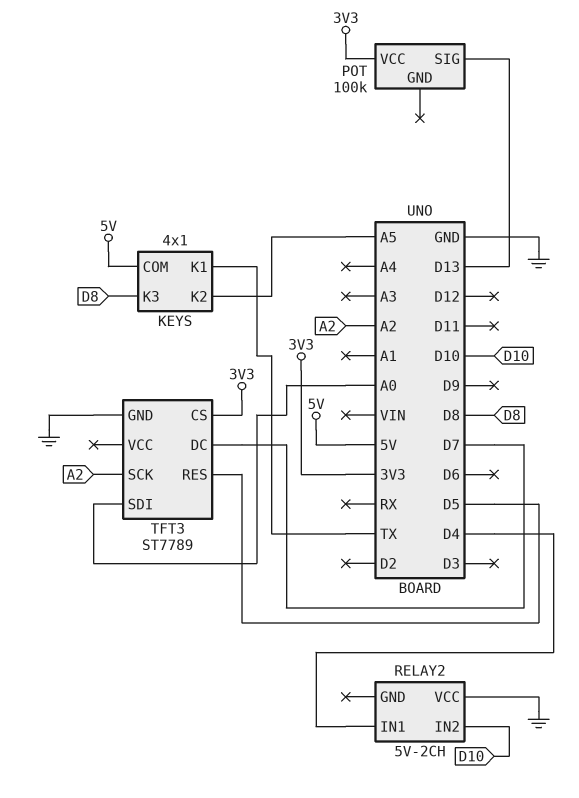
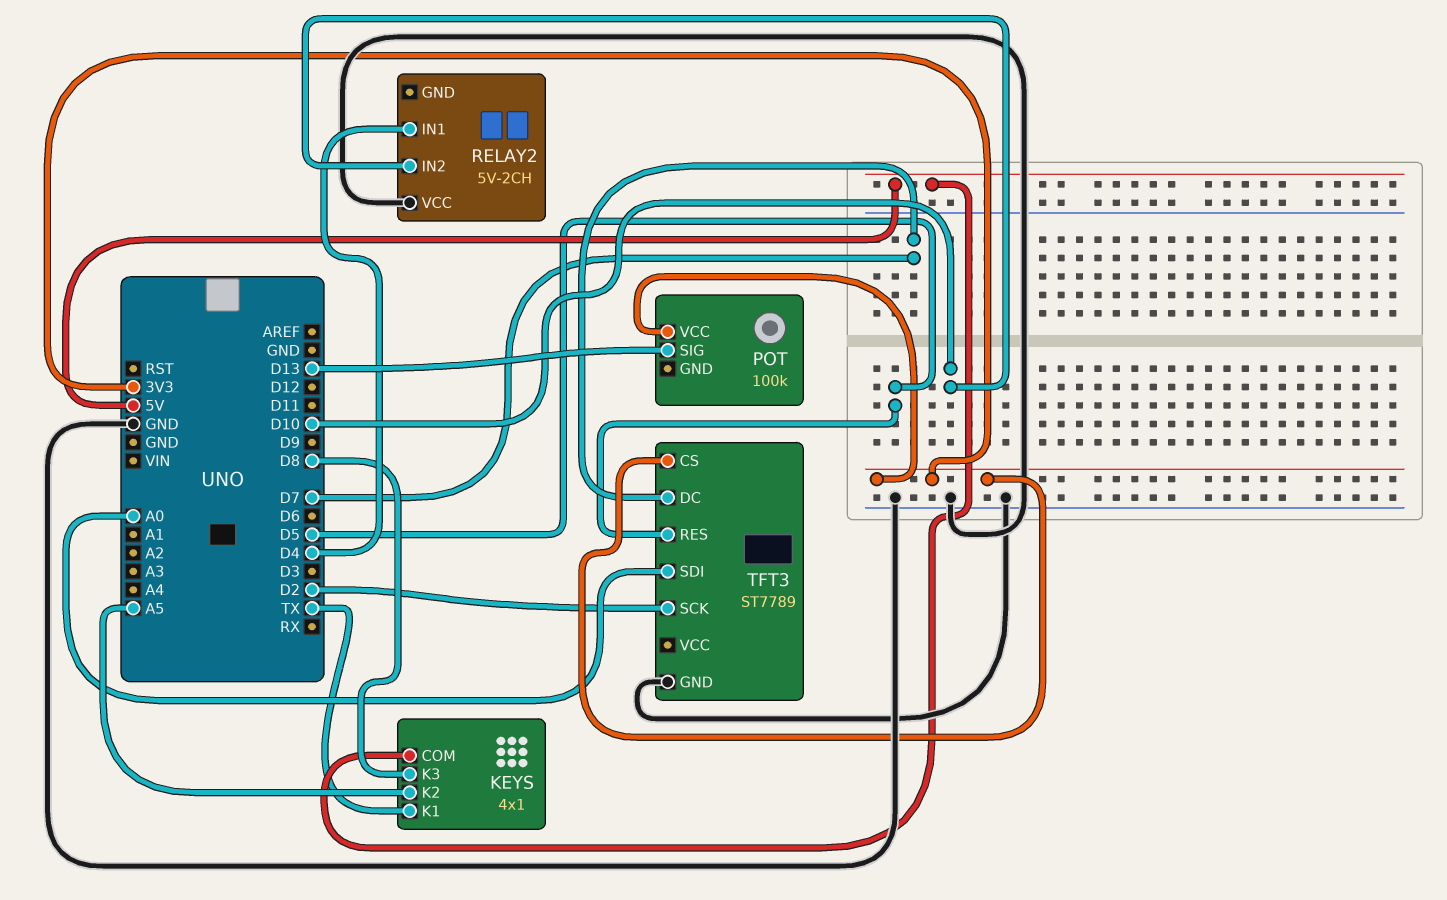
TFT3 pin SCK: A2 -> D2

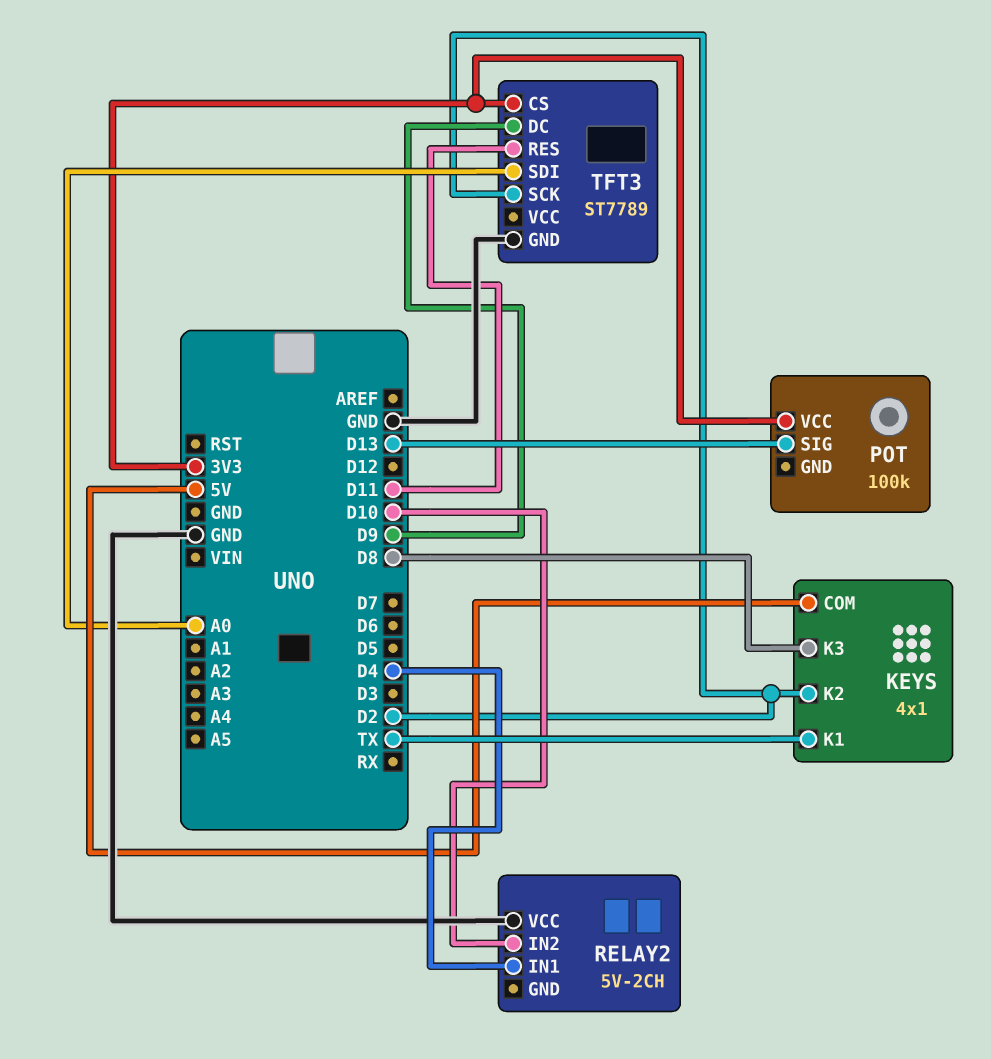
KEYS pin K2: A5 -> D2
TFT3 pin DC: D7 -> D9
TFT3 pin RES: D5 -> D11

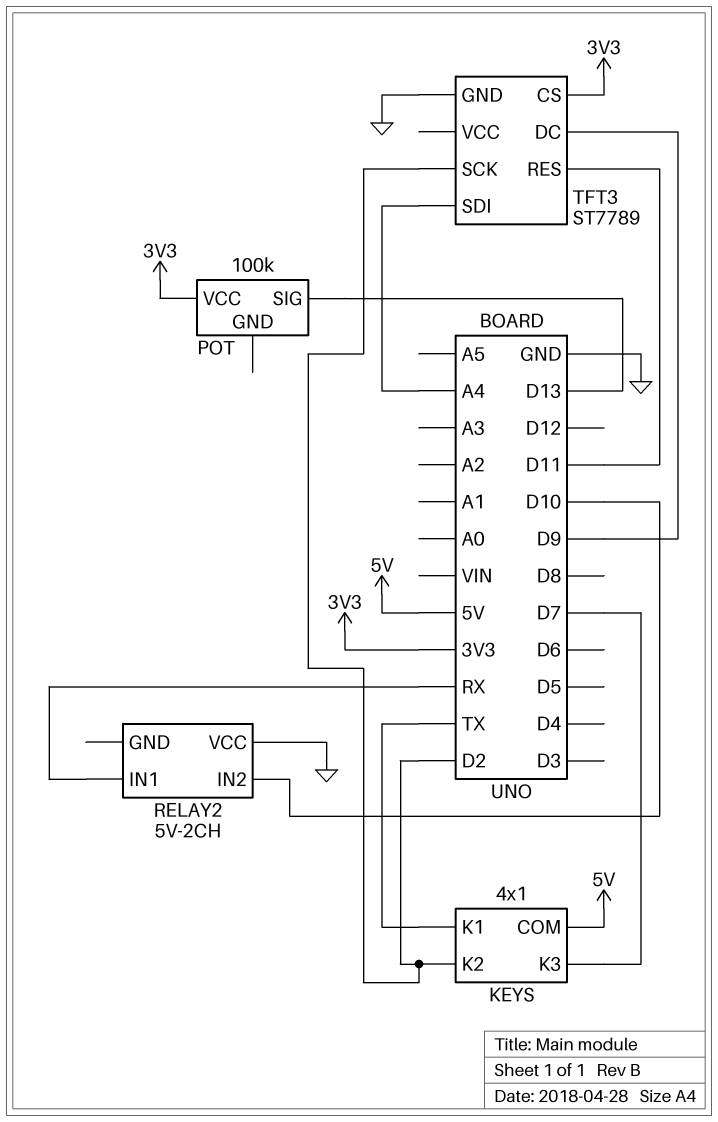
KEYS pin K3: D8 -> D7
RELAY2 pin IN1: D4 -> RX
TFT3 pin SDI: A0 -> A4

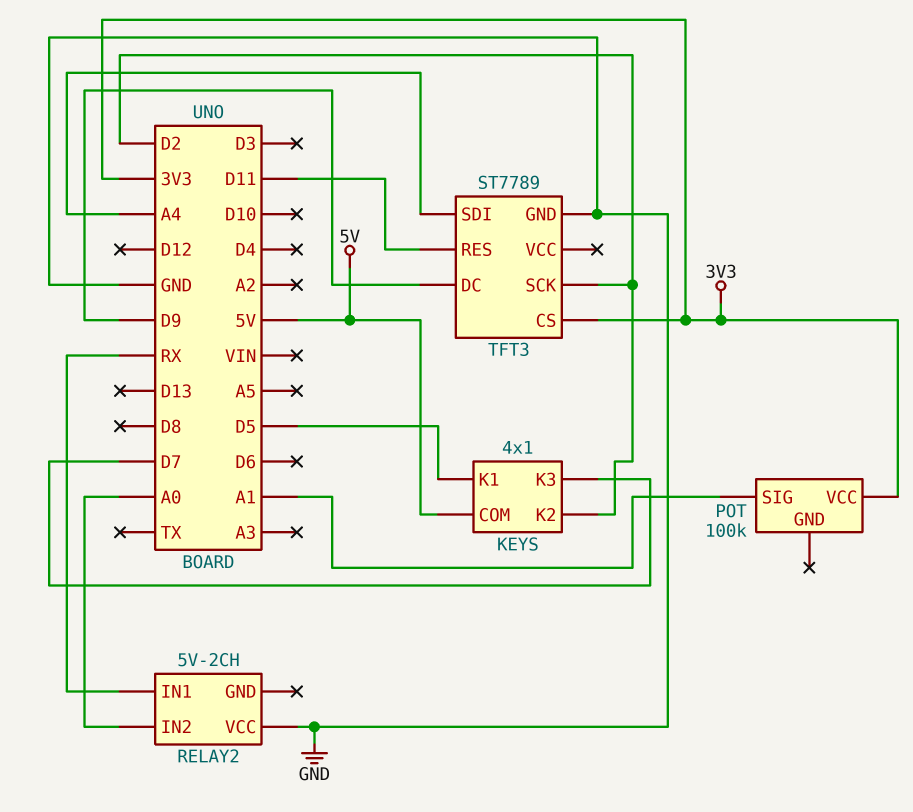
KEYS pin K1: TX -> D5
POT pin SIG: D13 -> A1
RELAY2 pin IN2: D10 -> A0

